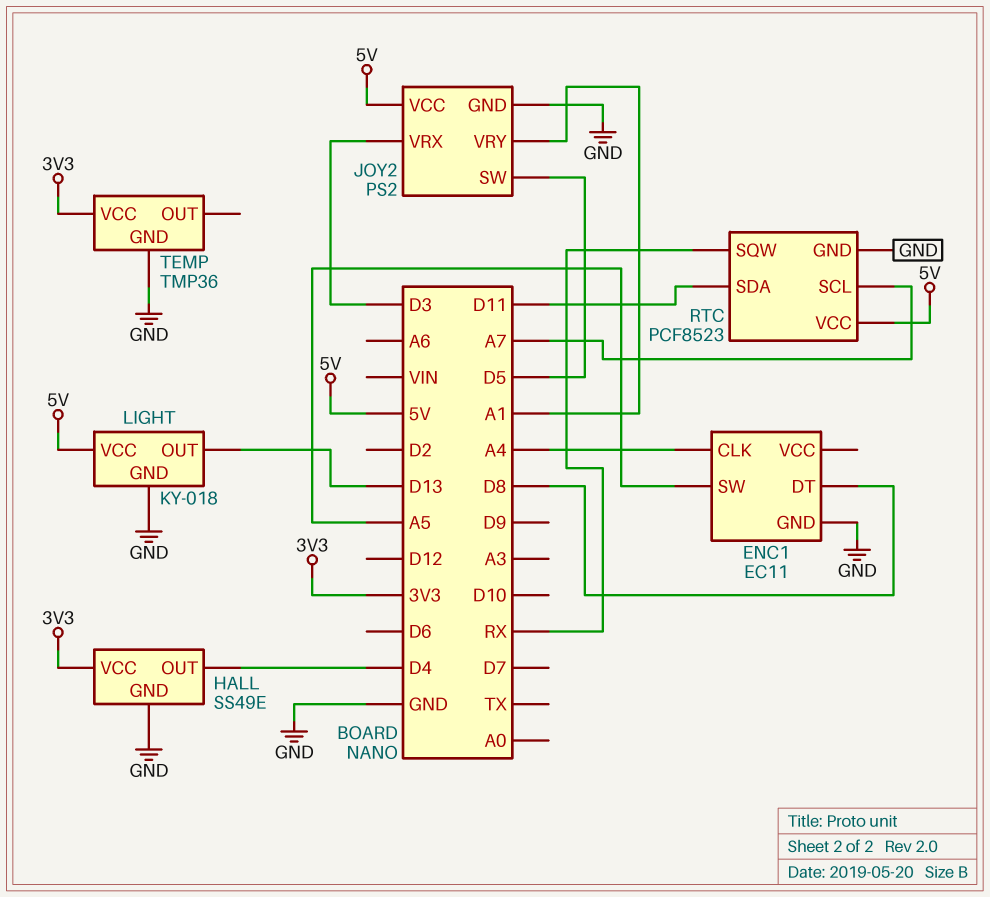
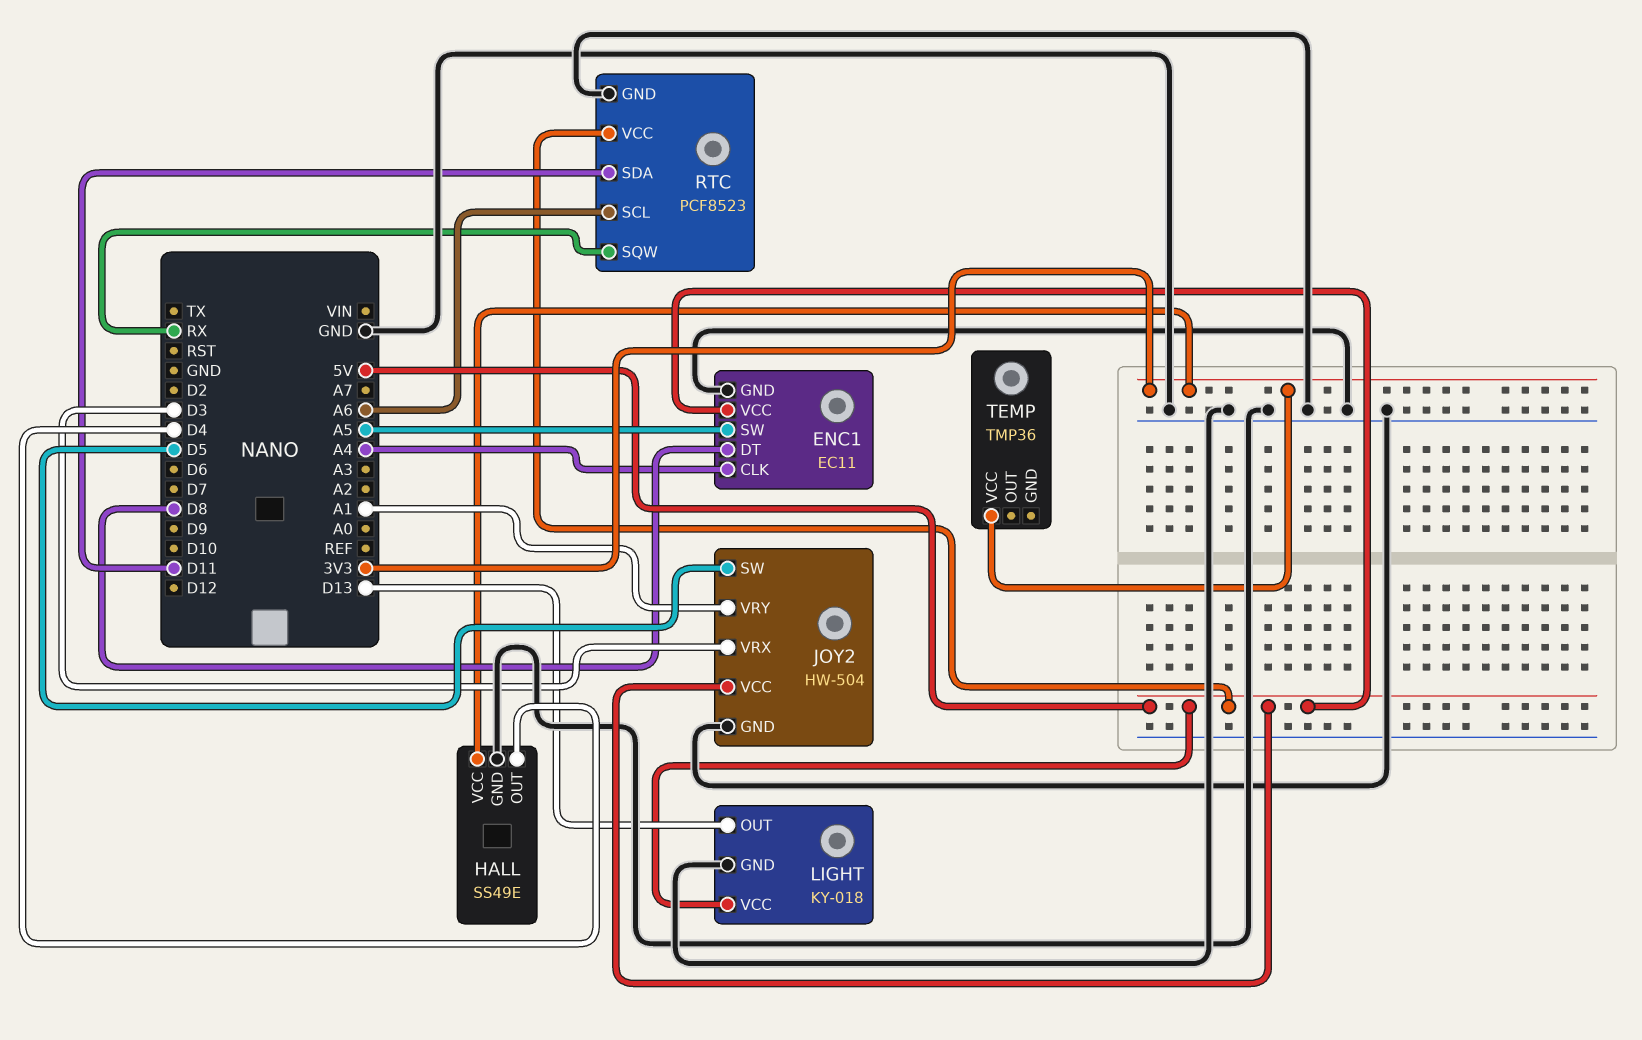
ENC1 pin VCC: none -> 5V
JOY2: PS2 -> HW-504
RTC pin SCL: A7 -> A6
TEMP pin GND: GND -> none

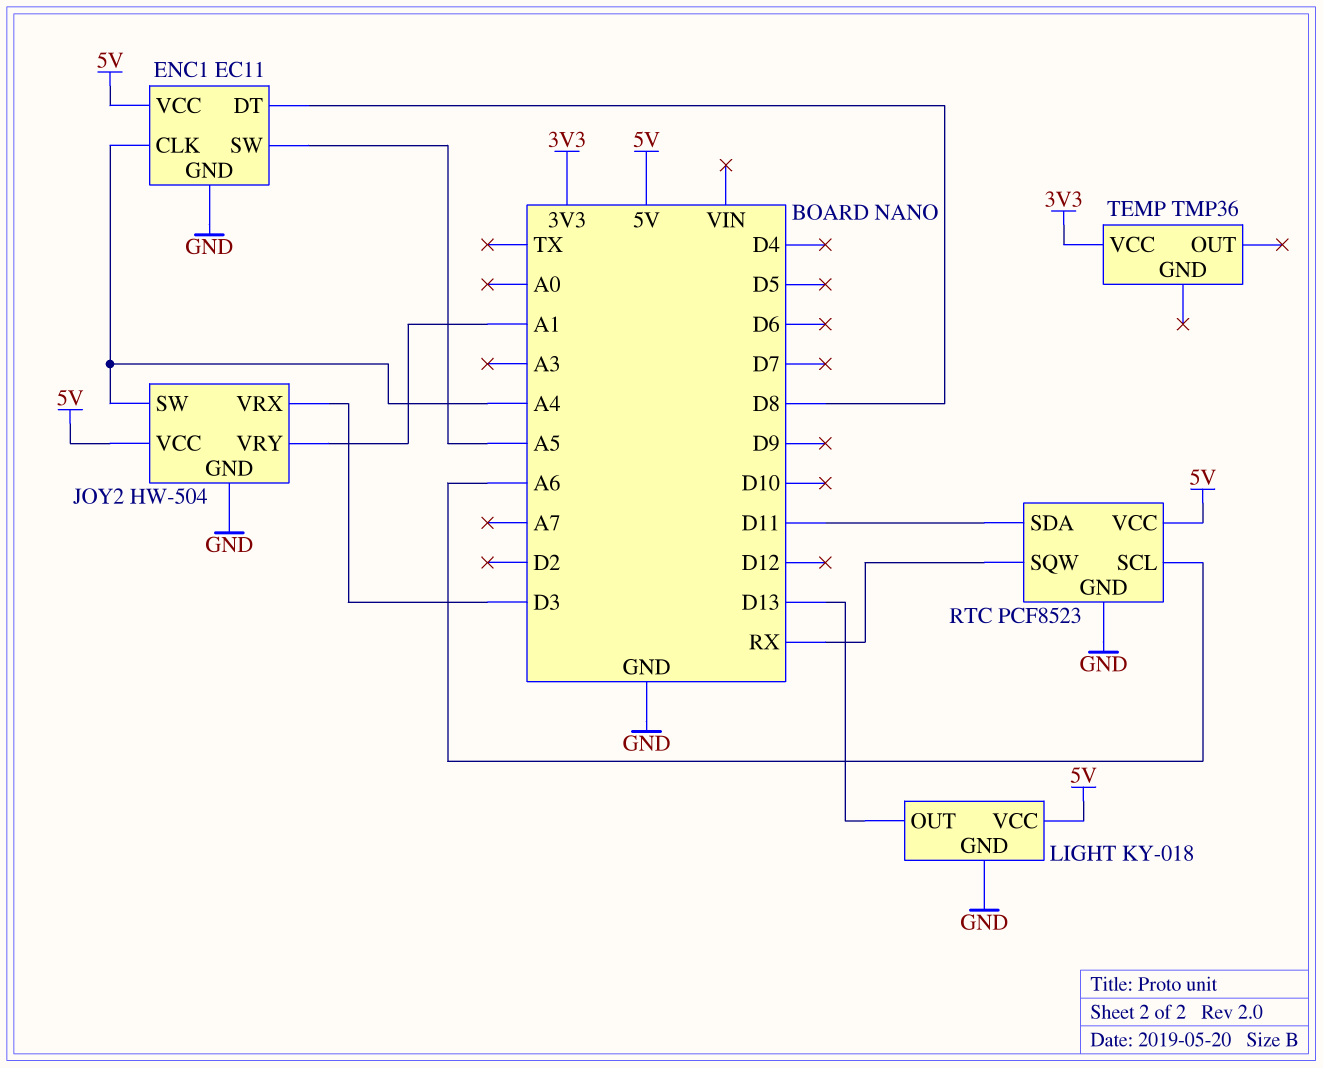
HALL: SS49E -> none
HALL pin GND: GND -> none
HALL pin OUT: D4 -> none
HALL pin VCC: 3V3 -> none
JOY2 pin SW: D5 -> A4

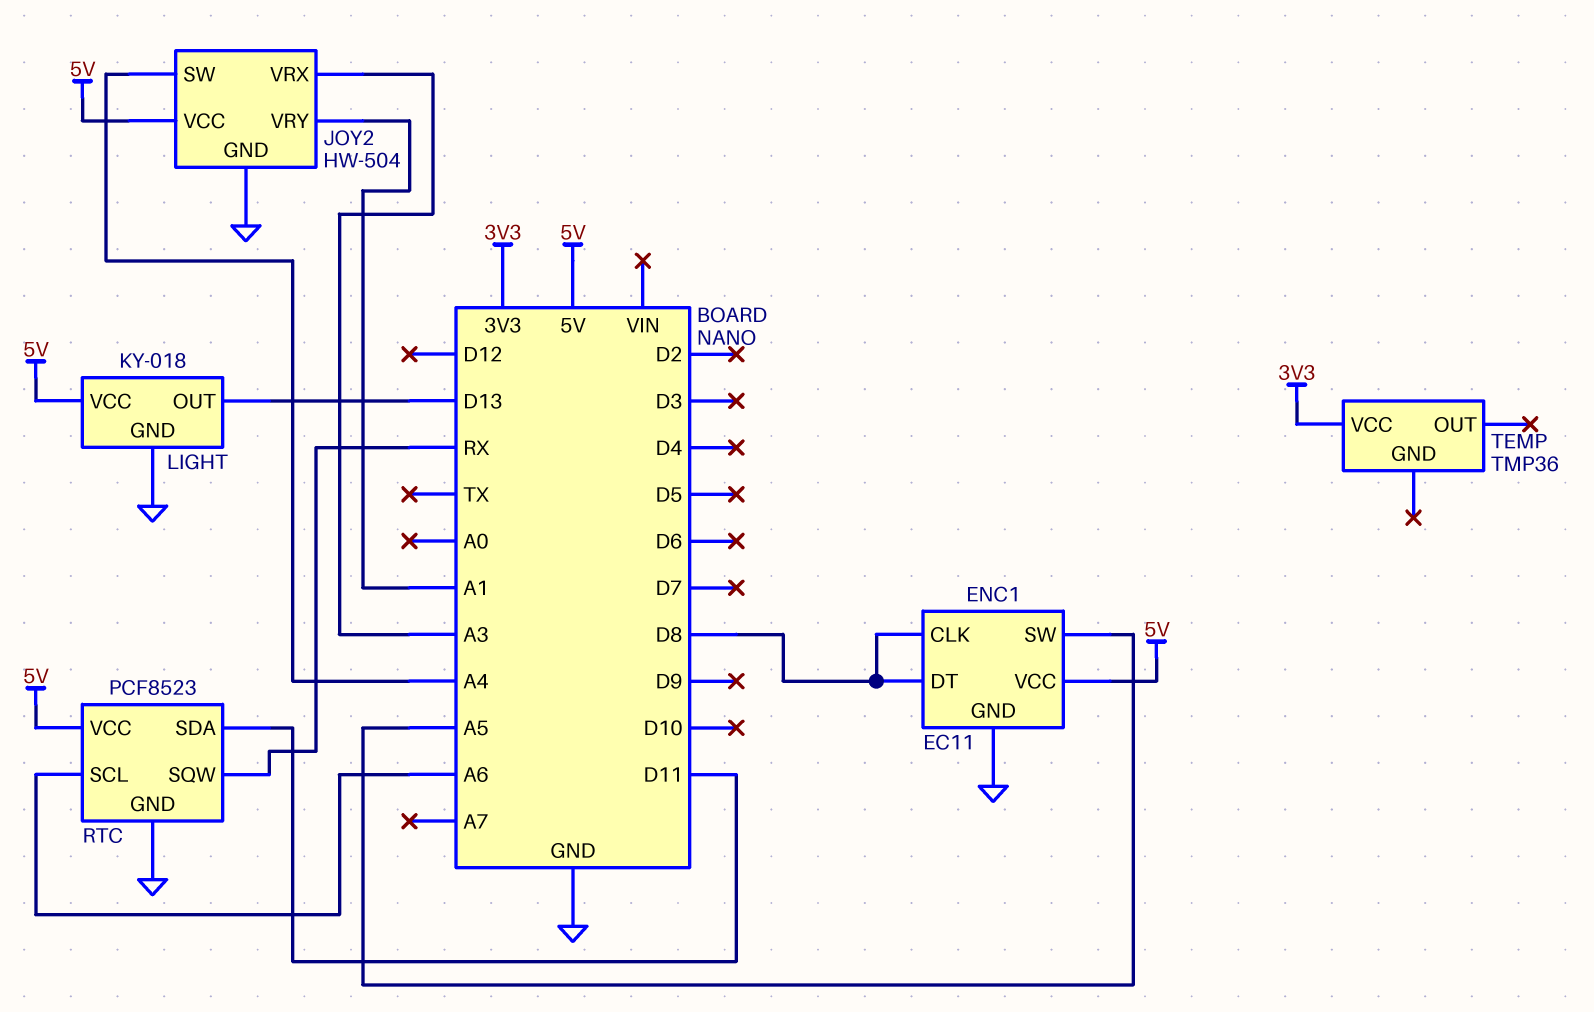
ENC1 pin CLK: A4 -> D8
JOY2 pin VRX: D3 -> A3

